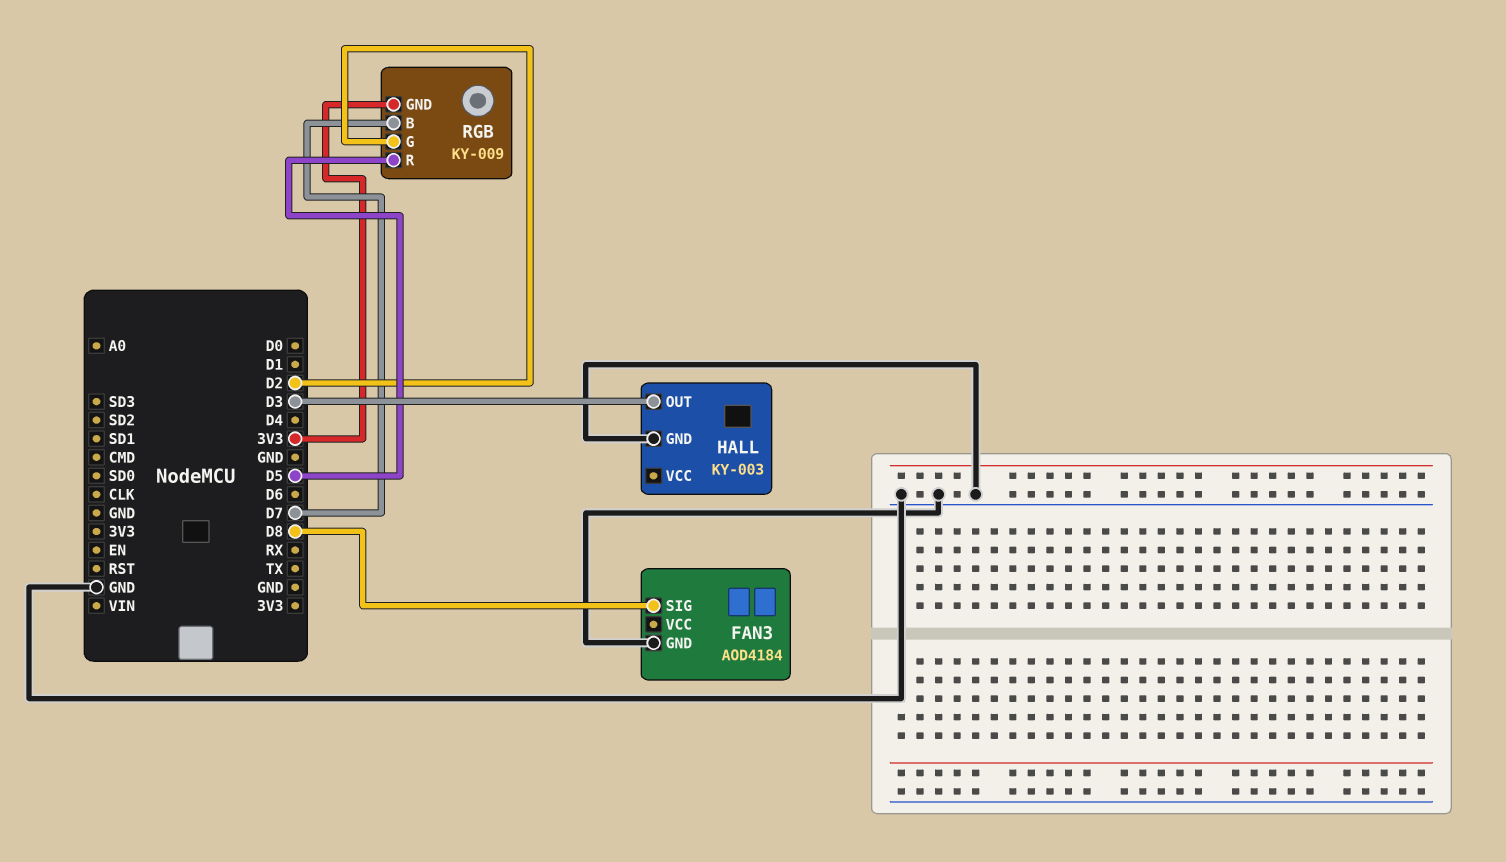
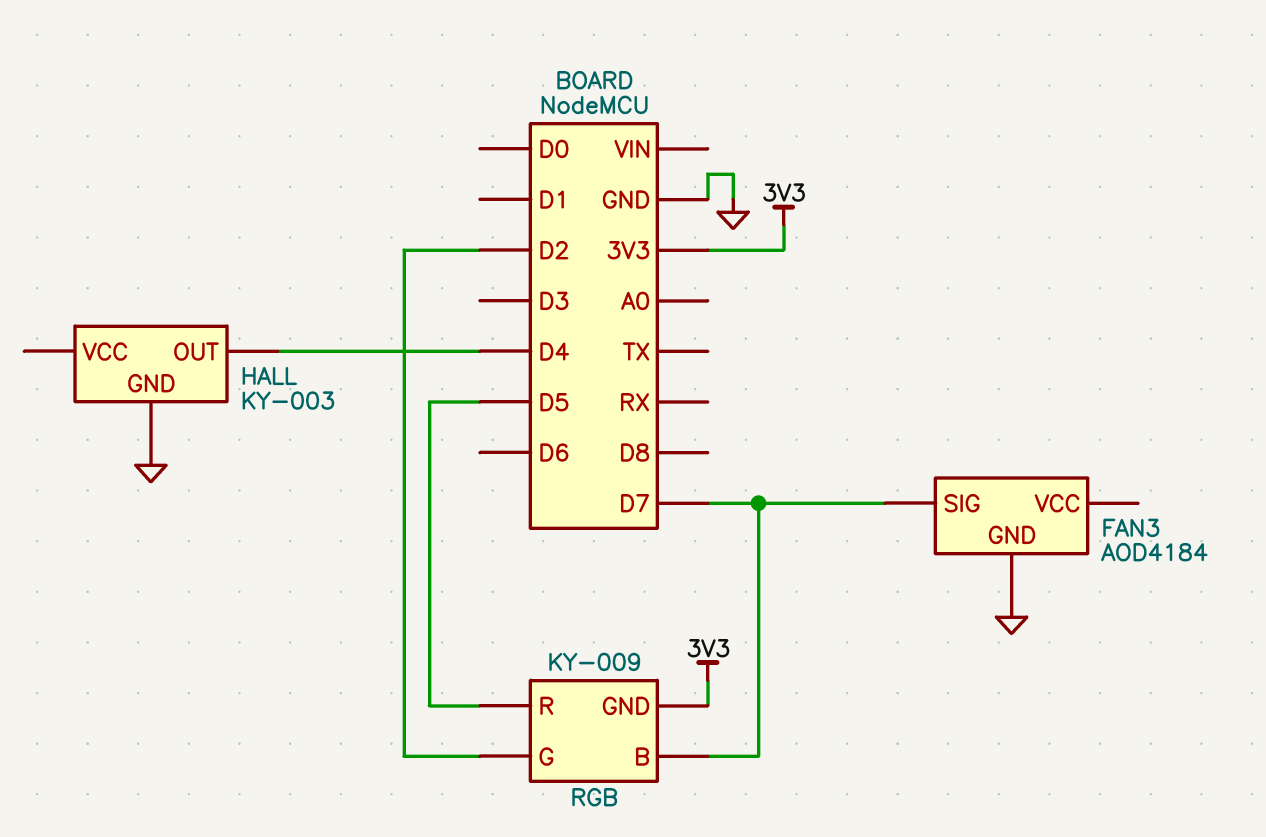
FAN3 pin SIG: D8 -> D7
HALL pin OUT: D3 -> D4

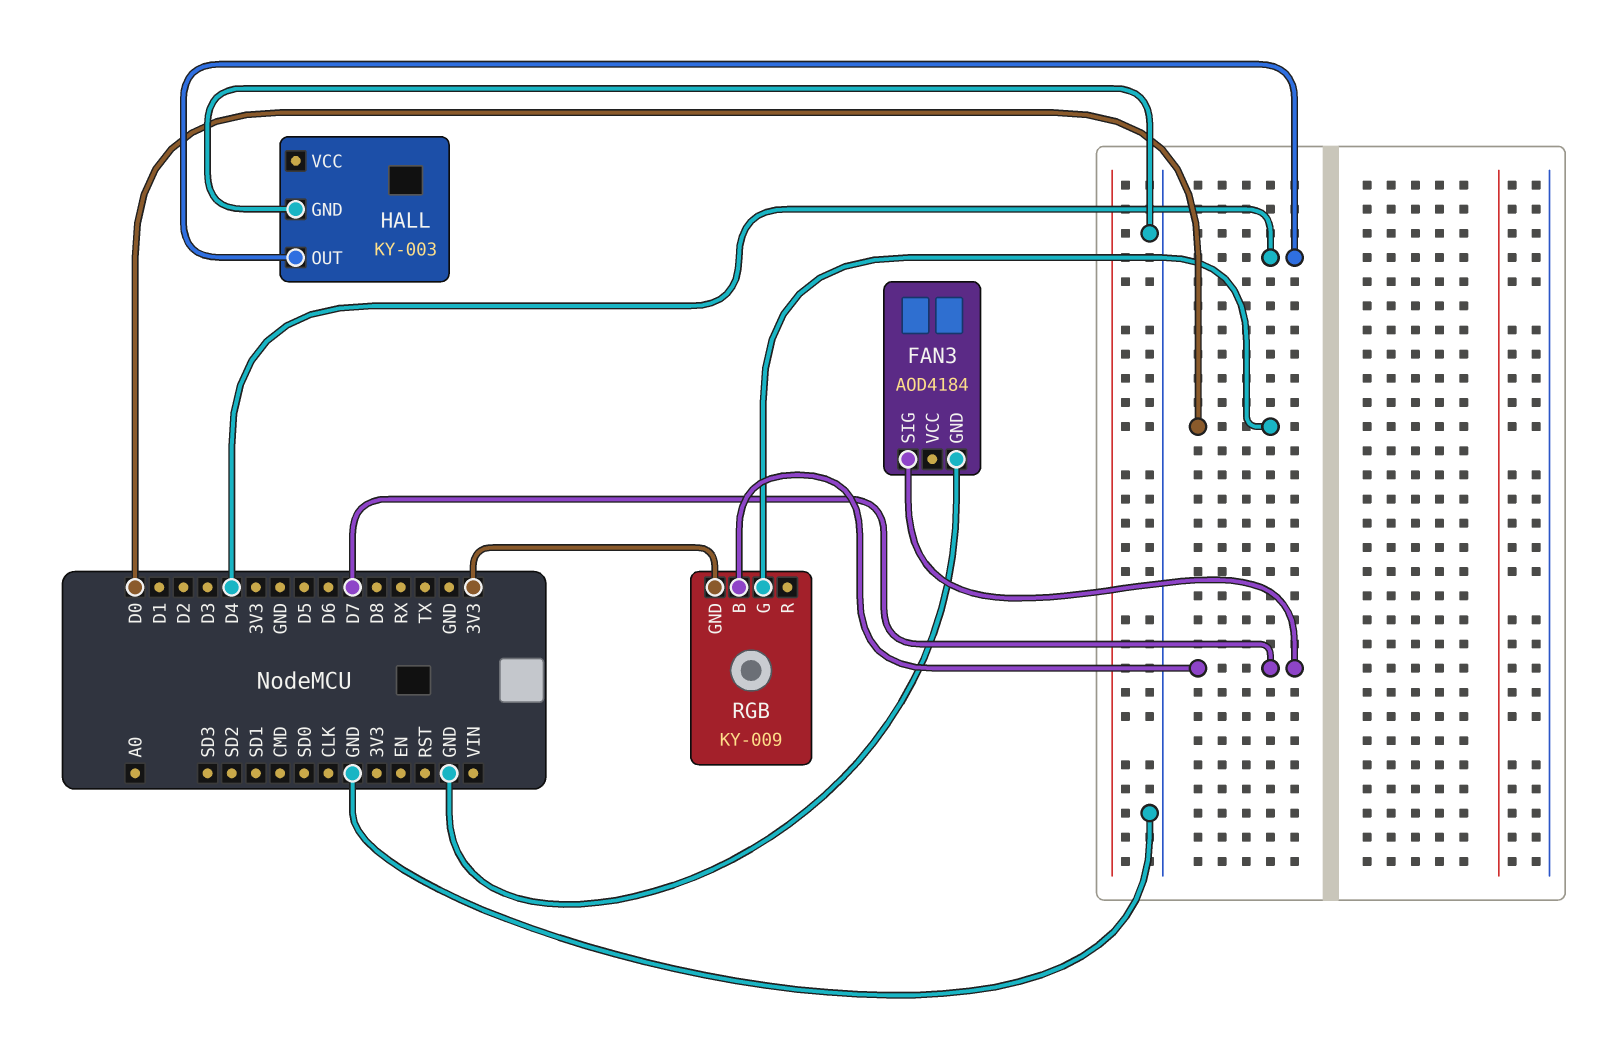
RGB pin G: D2 -> D0
RGB pin R: D5 -> none

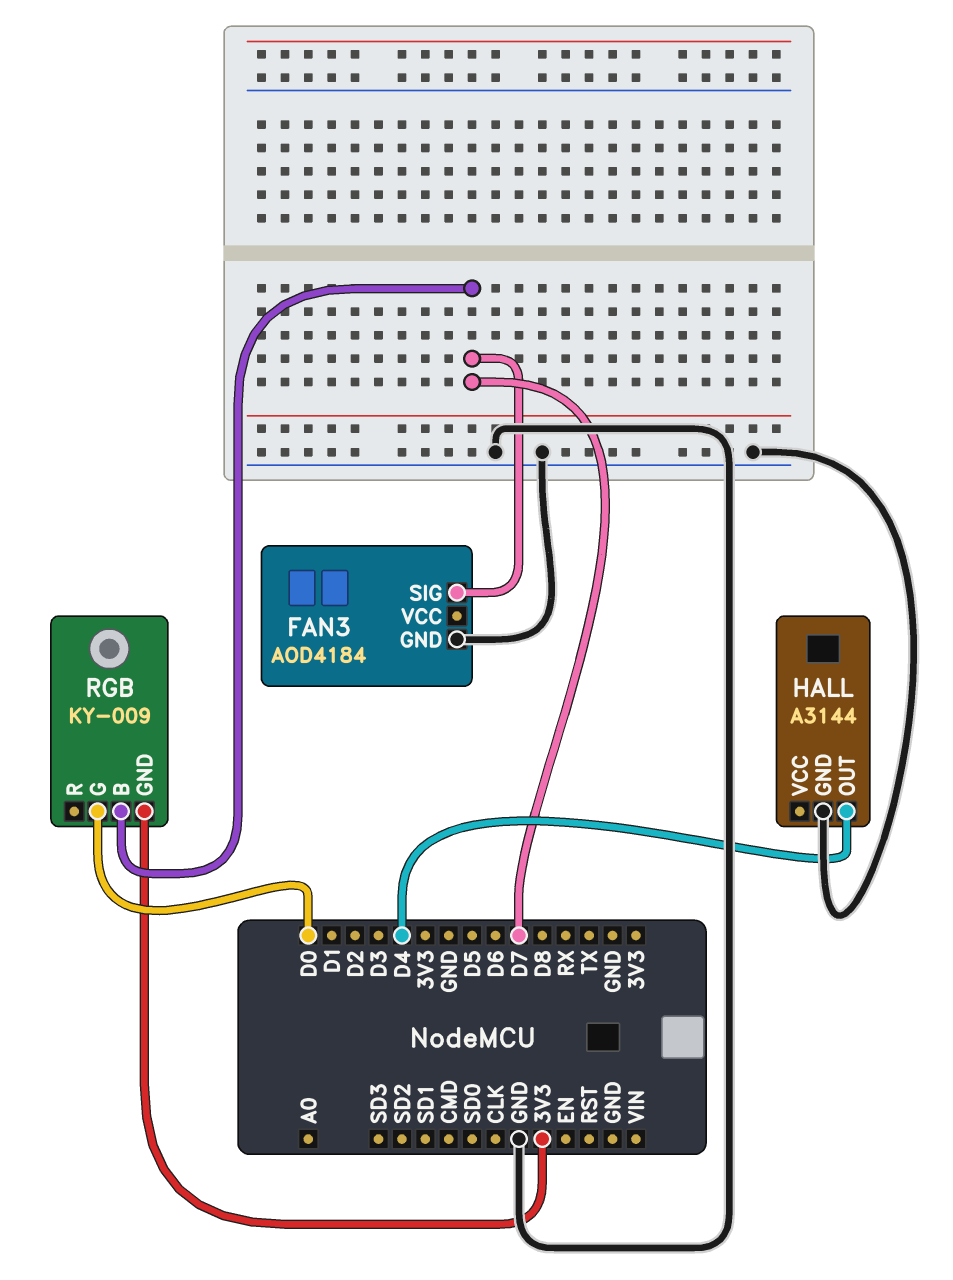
HALL: KY-003 -> A3144

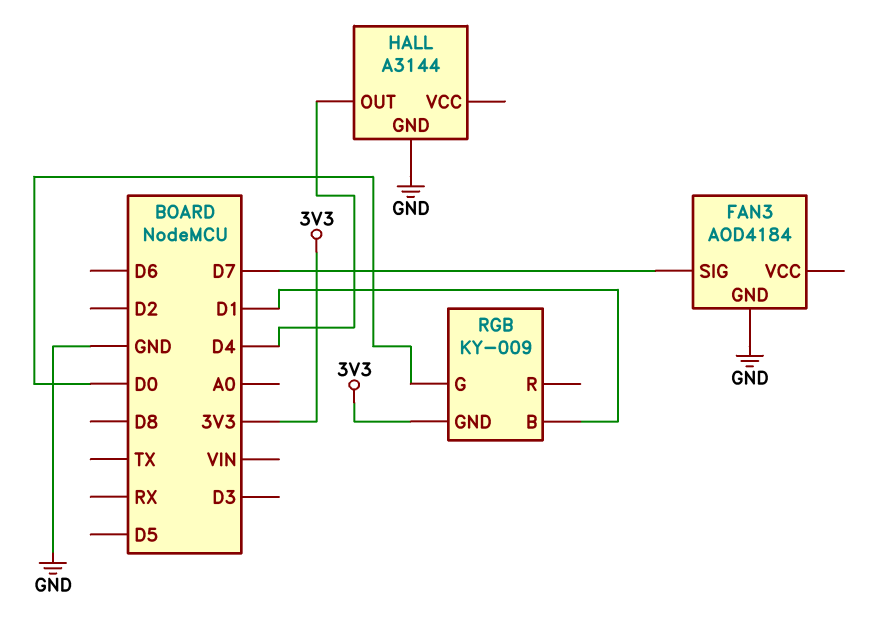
RGB pin B: D7 -> D1

